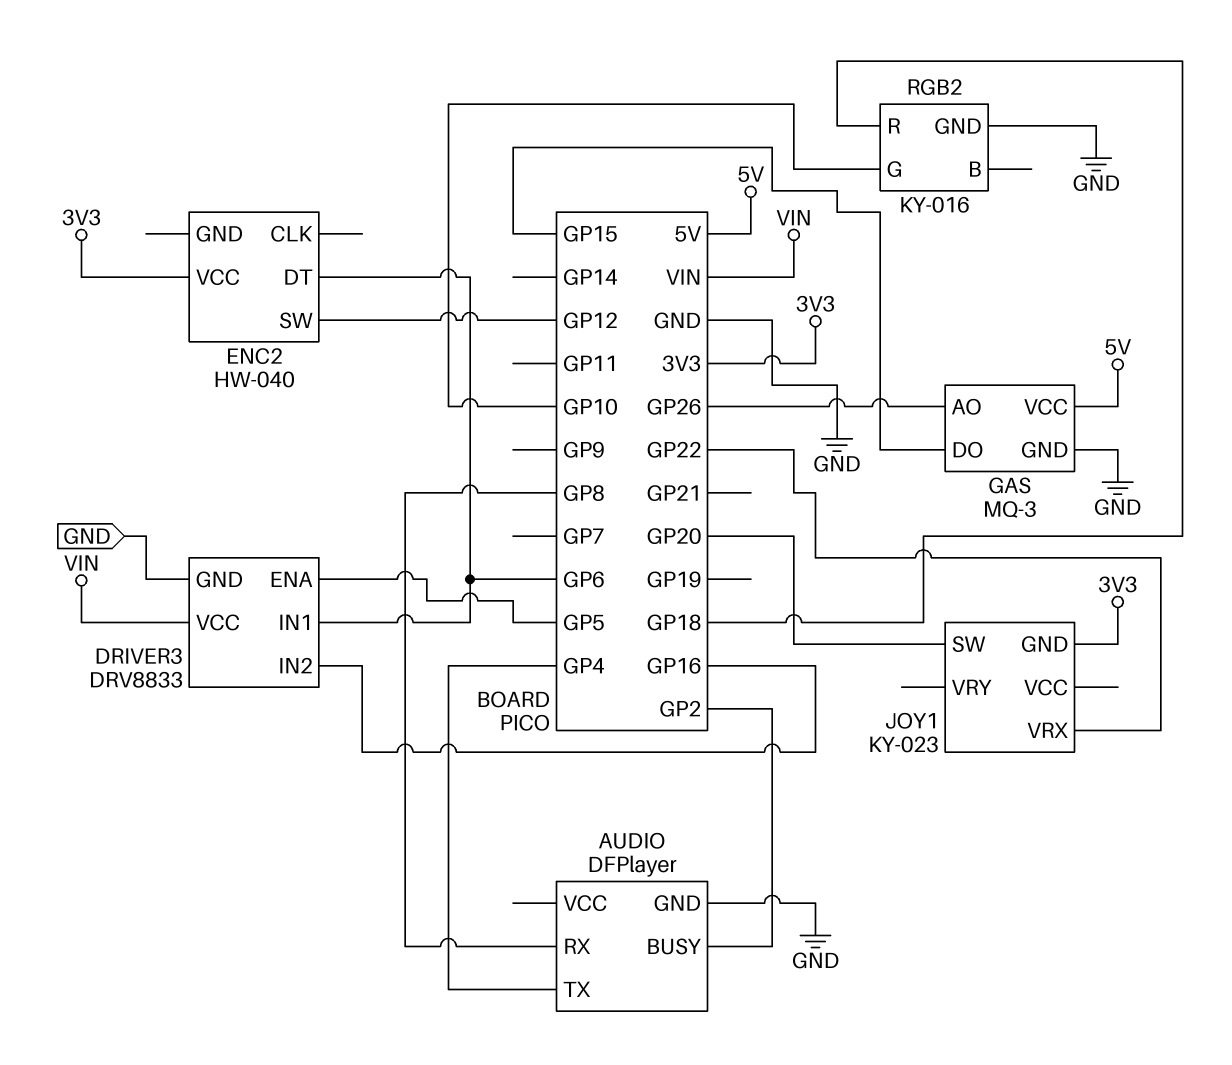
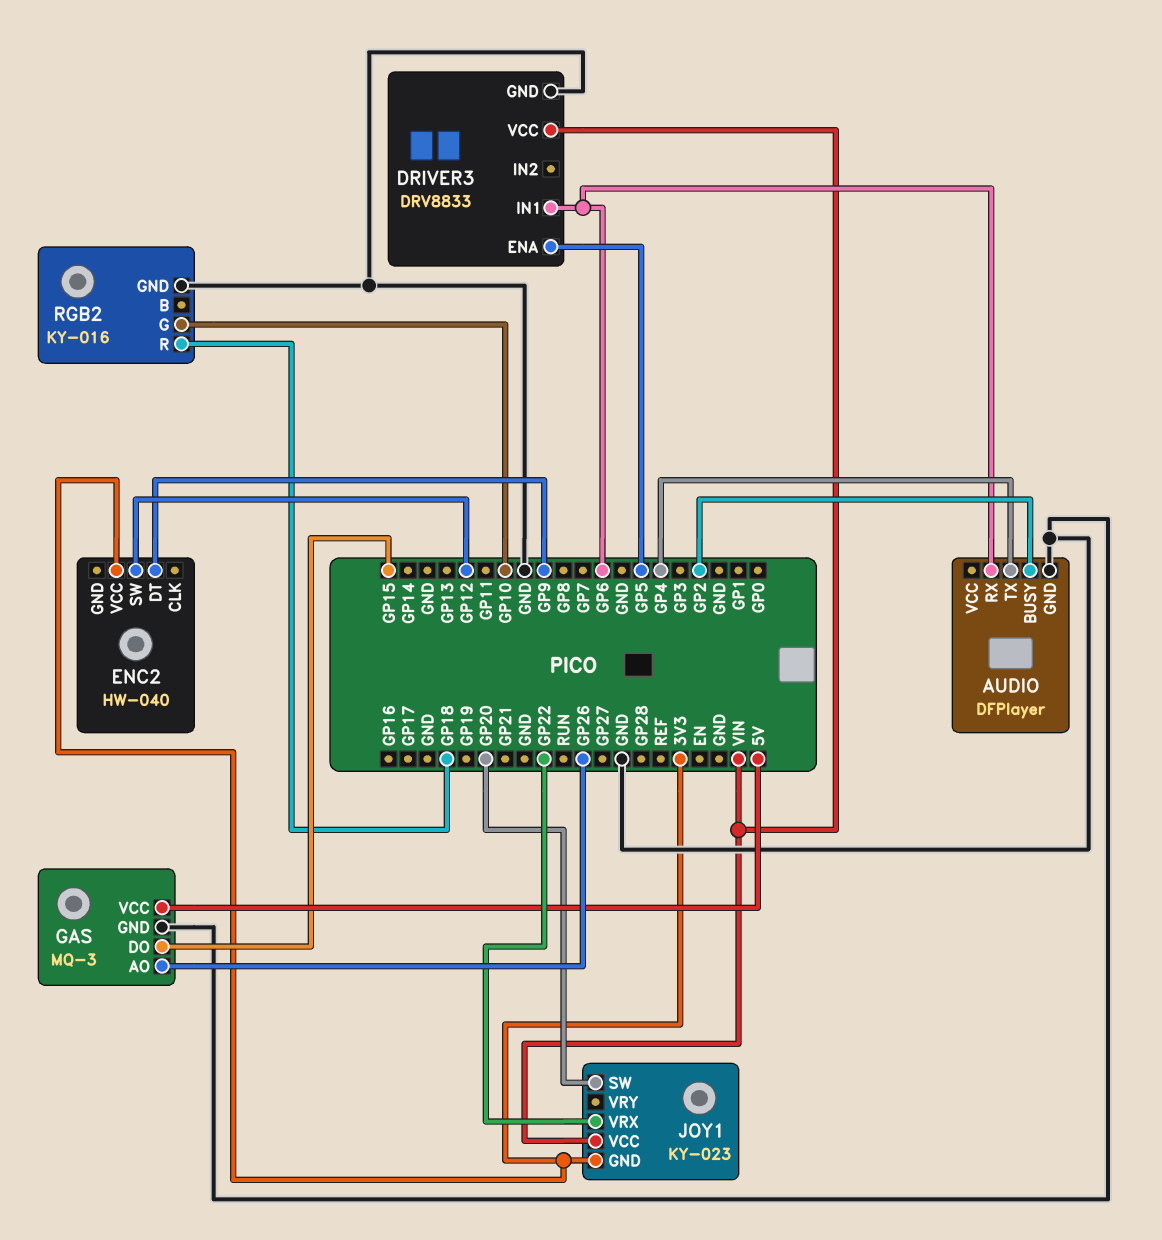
AUDIO pin RX: GP8 -> GP6
DRIVER3 pin IN2: GP16 -> none
ENC2 pin DT: GP6 -> GP9
JOY1 pin VCC: none -> VIN

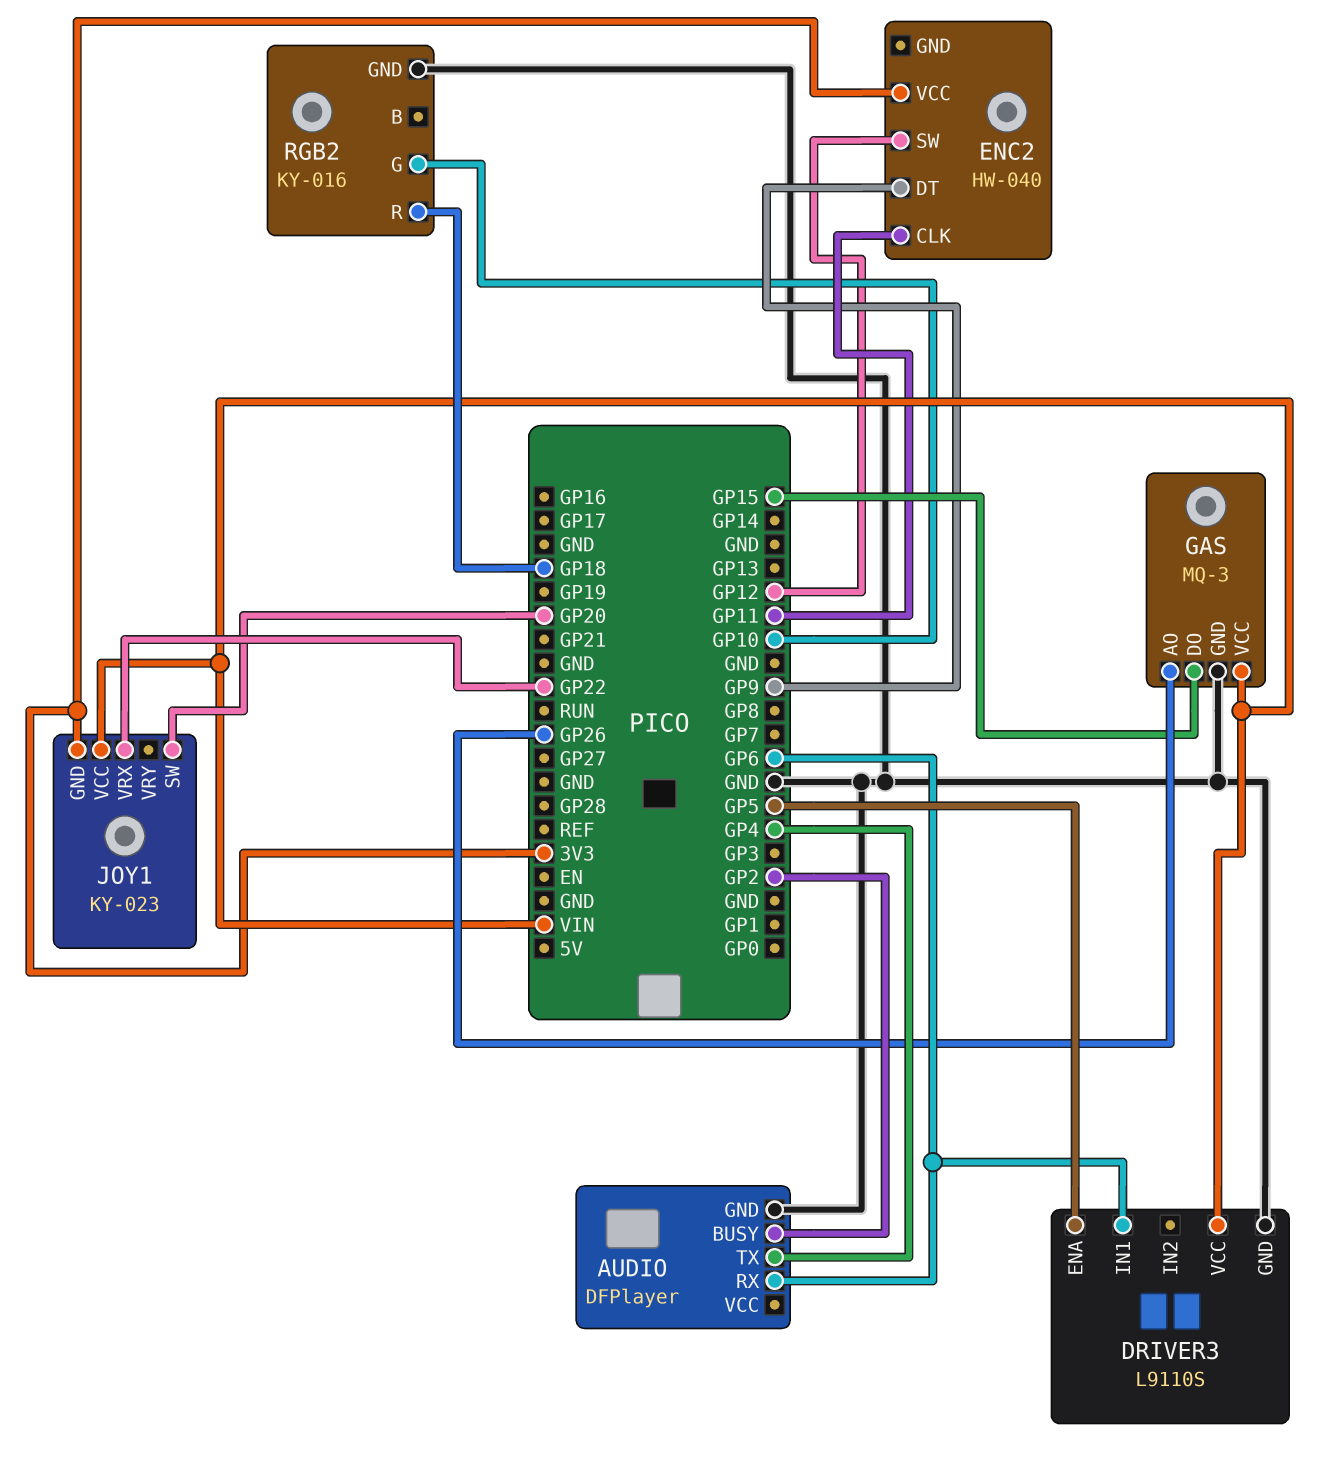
DRIVER3: DRV8833 -> L9110S
ENC2 pin CLK: none -> GP11
GAS pin VCC: 5V -> VIN

